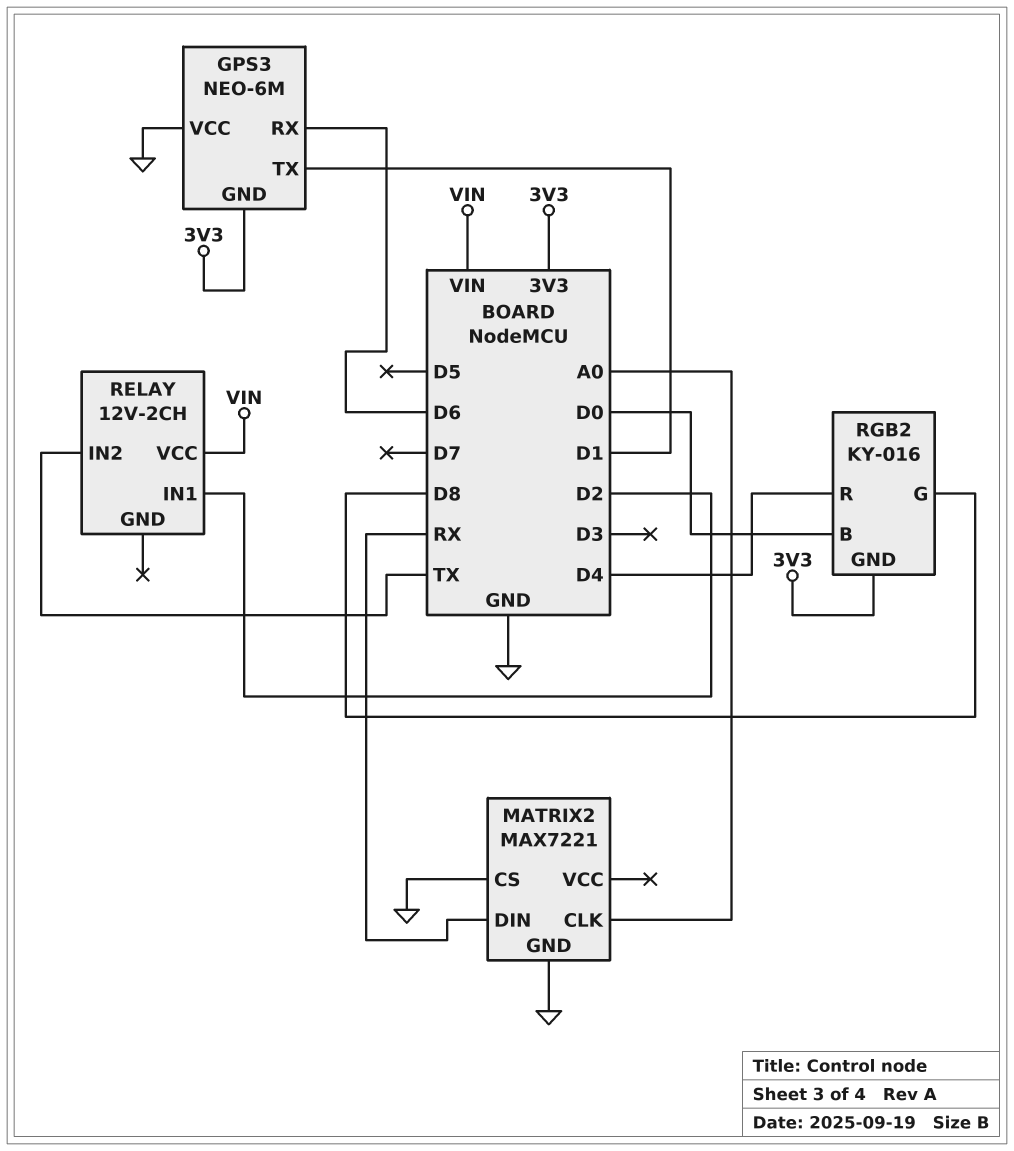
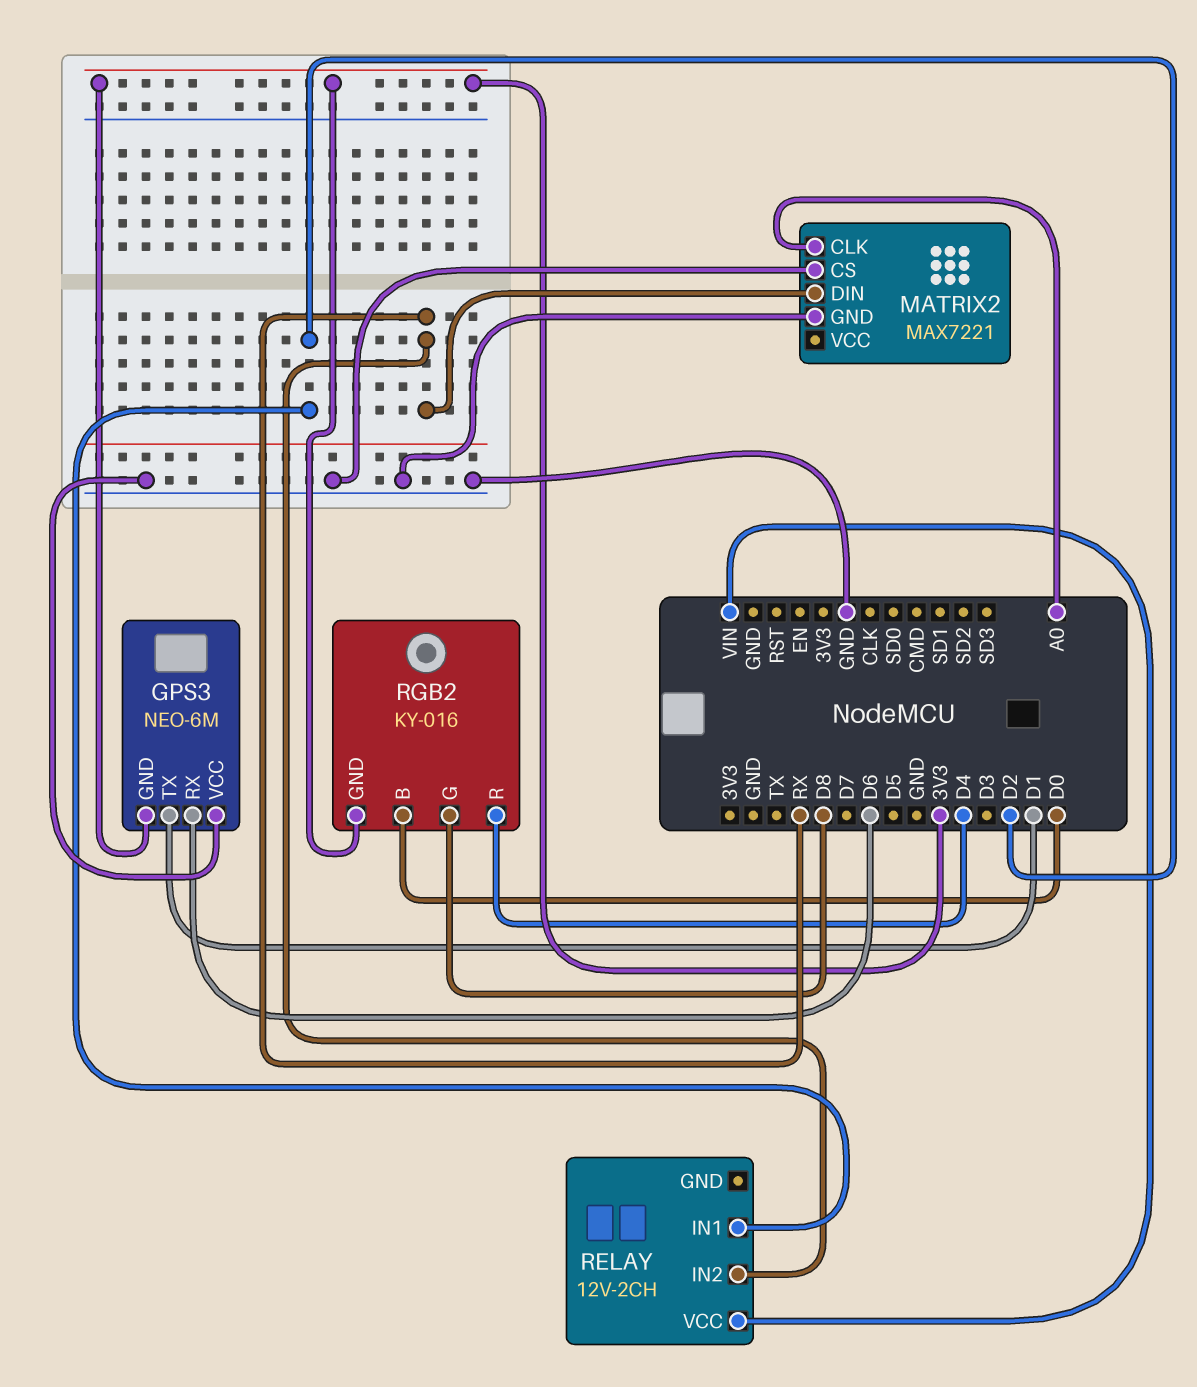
RELAY pin IN2: TX -> RX

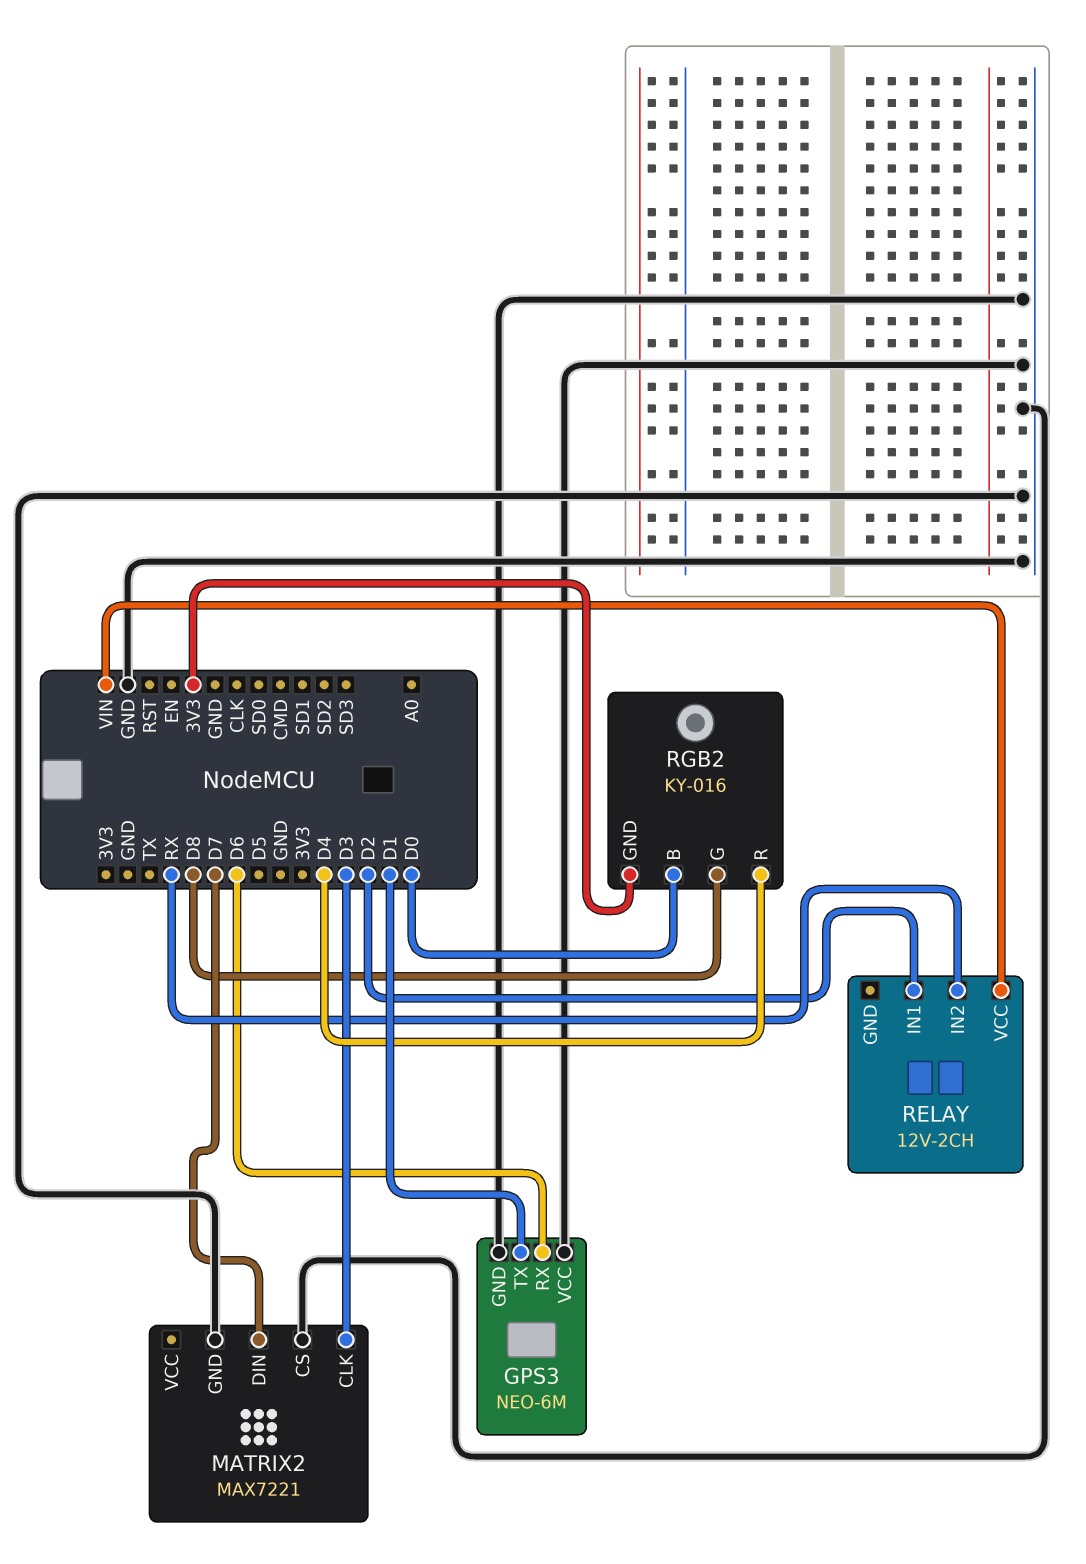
GPS3 pin GND: 3V3 -> GND
MATRIX2 pin CLK: A0 -> D3
MATRIX2 pin DIN: RX -> D7

